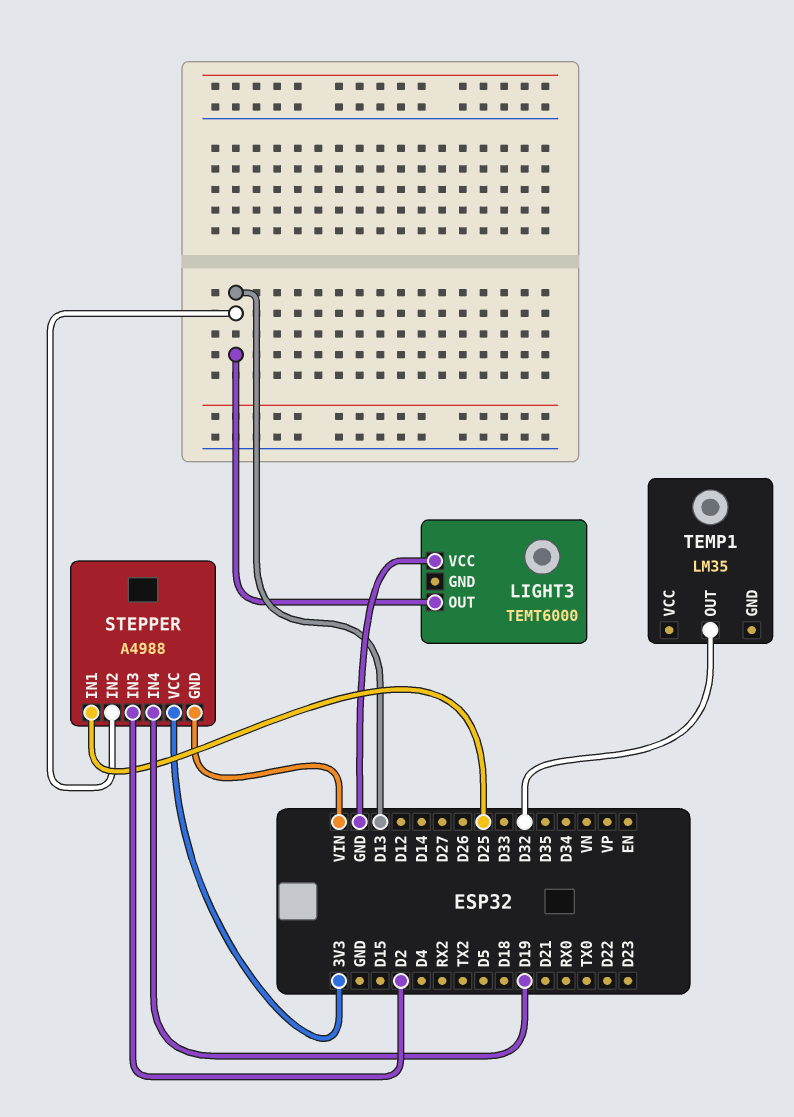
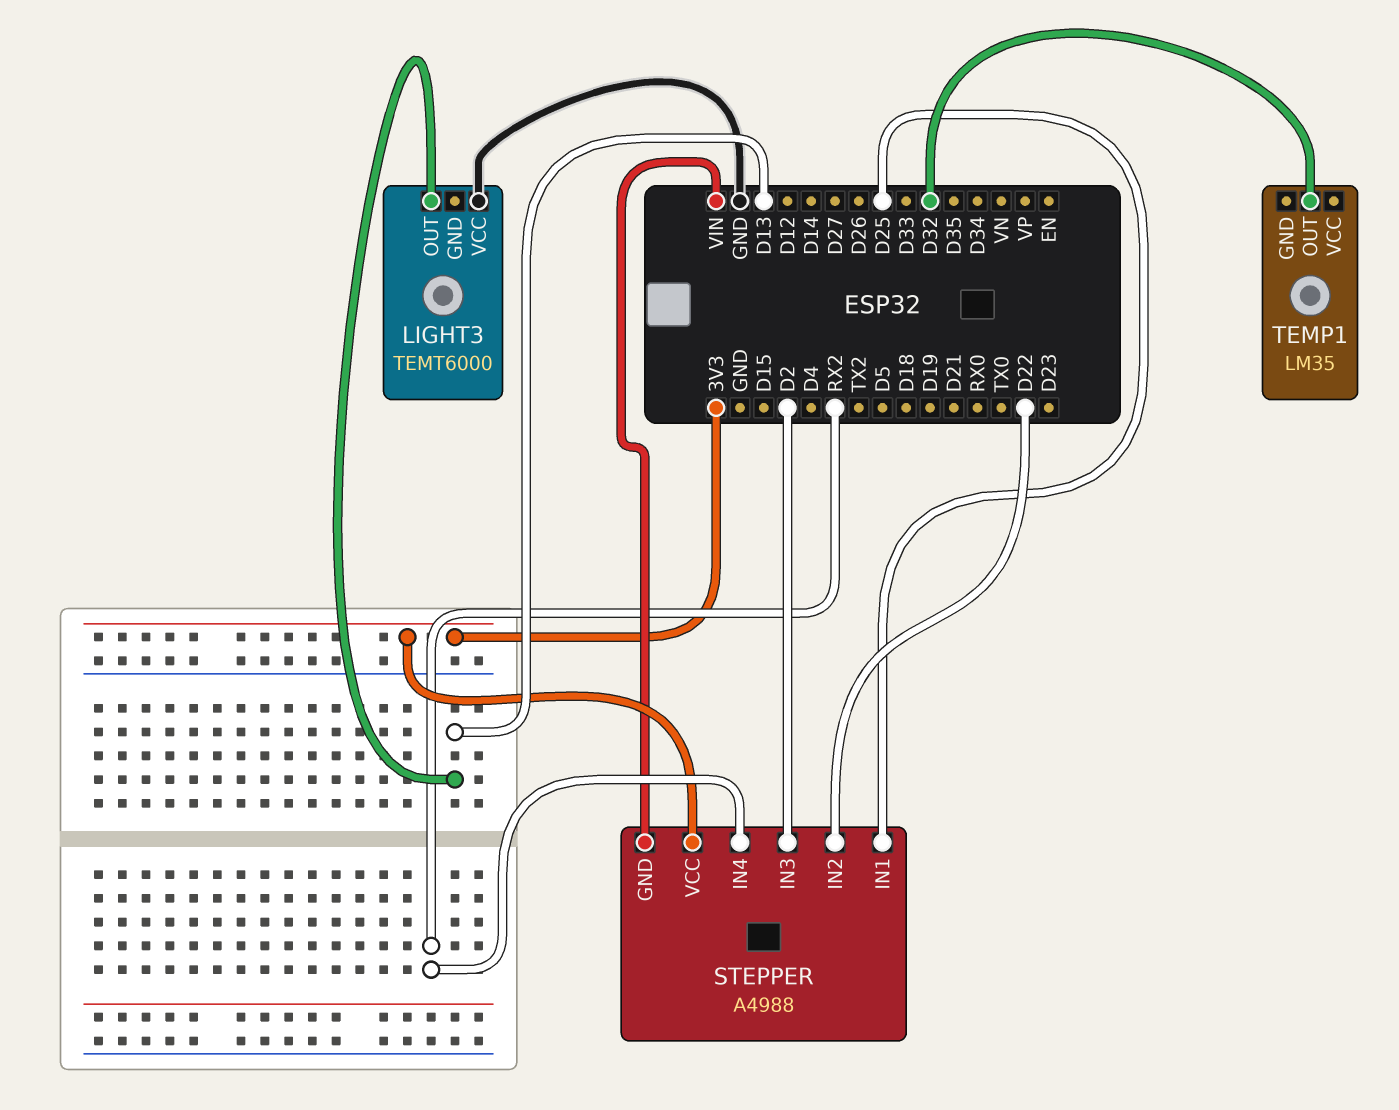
STEPPER pin IN2: D13 -> D22
STEPPER pin IN4: D19 -> RX2

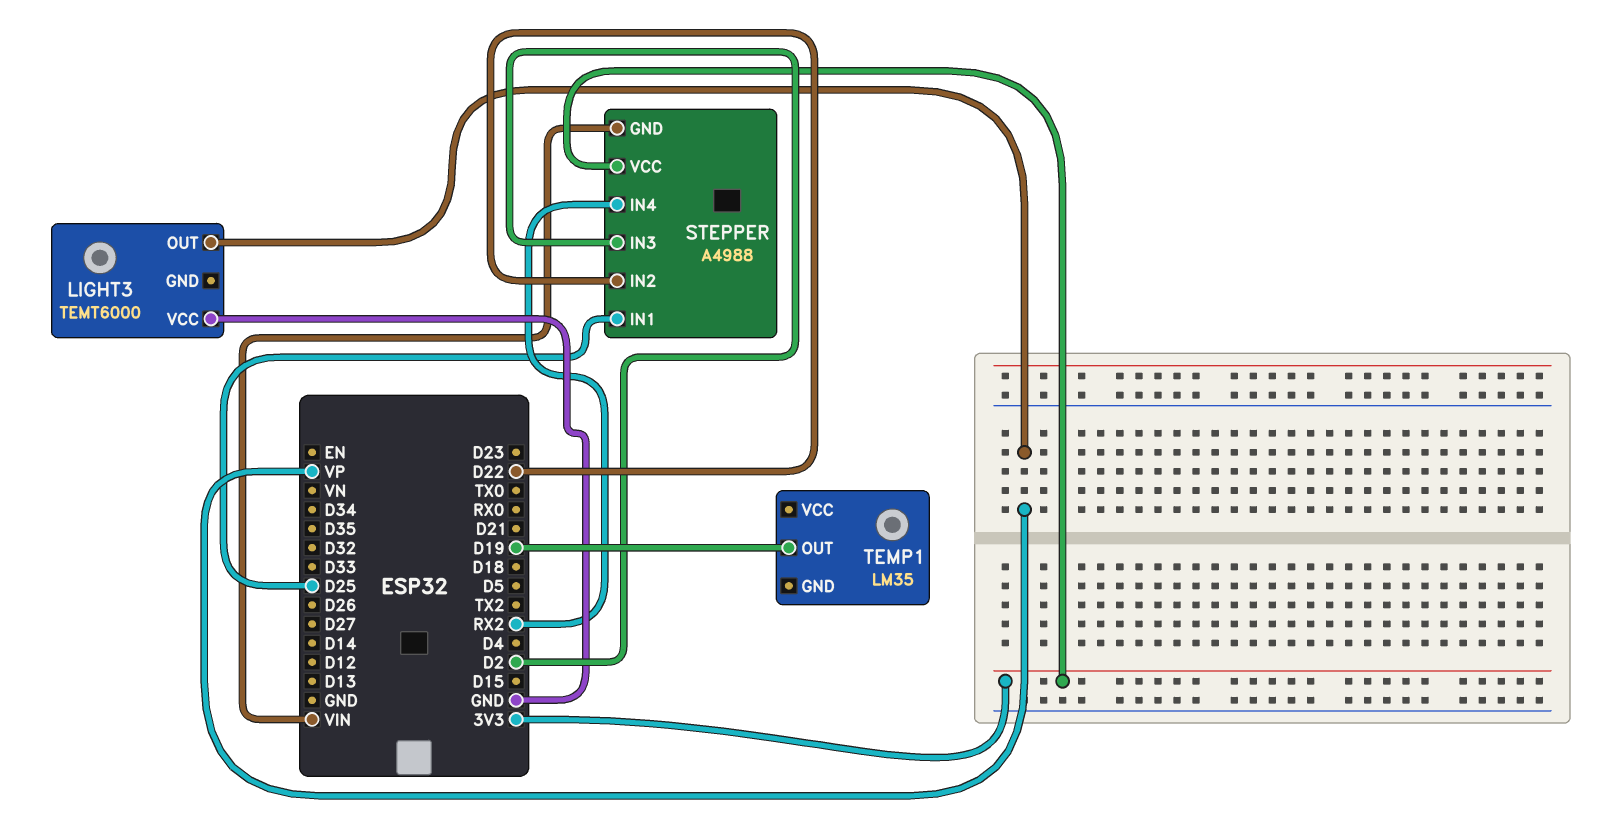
LIGHT3 pin OUT: D13 -> VP
TEMP1 pin OUT: D32 -> D19

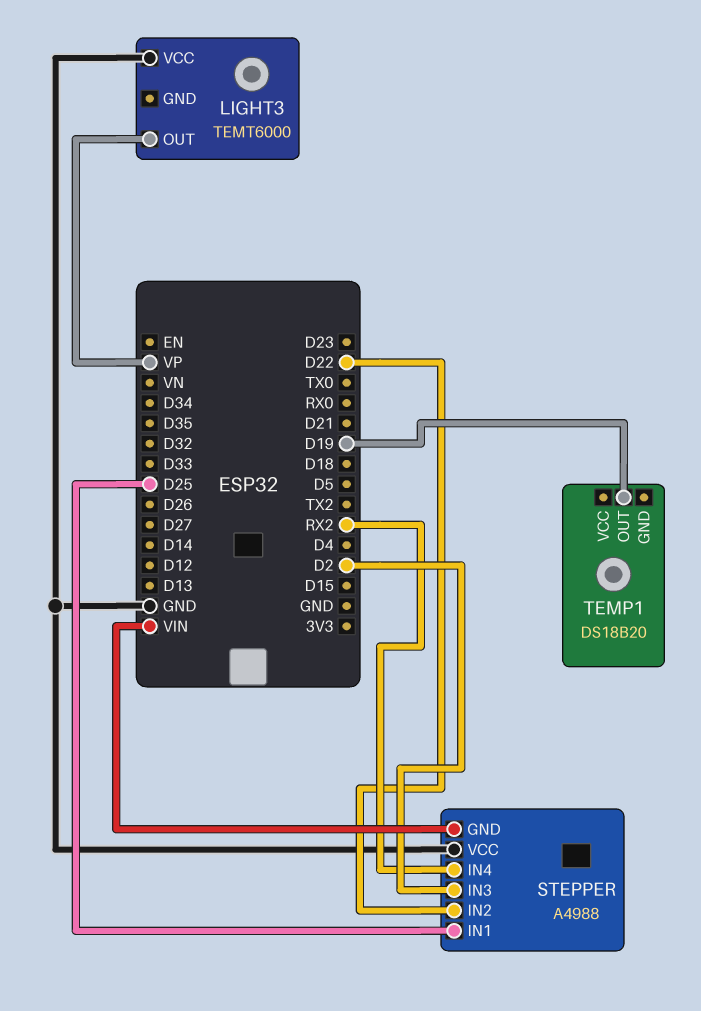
STEPPER pin VCC: 3V3 -> GND
TEMP1: LM35 -> DS18B20

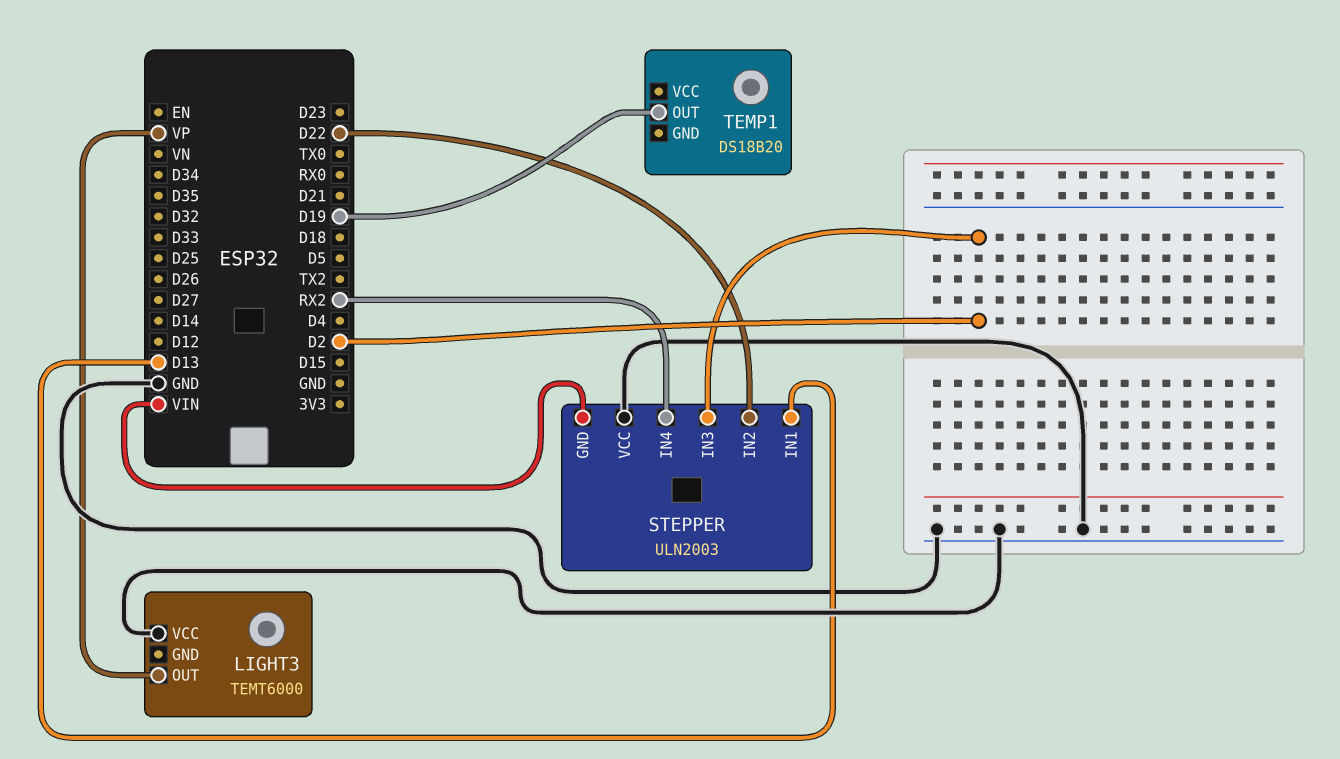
STEPPER: A4988 -> ULN2003
STEPPER pin IN1: D25 -> D13

